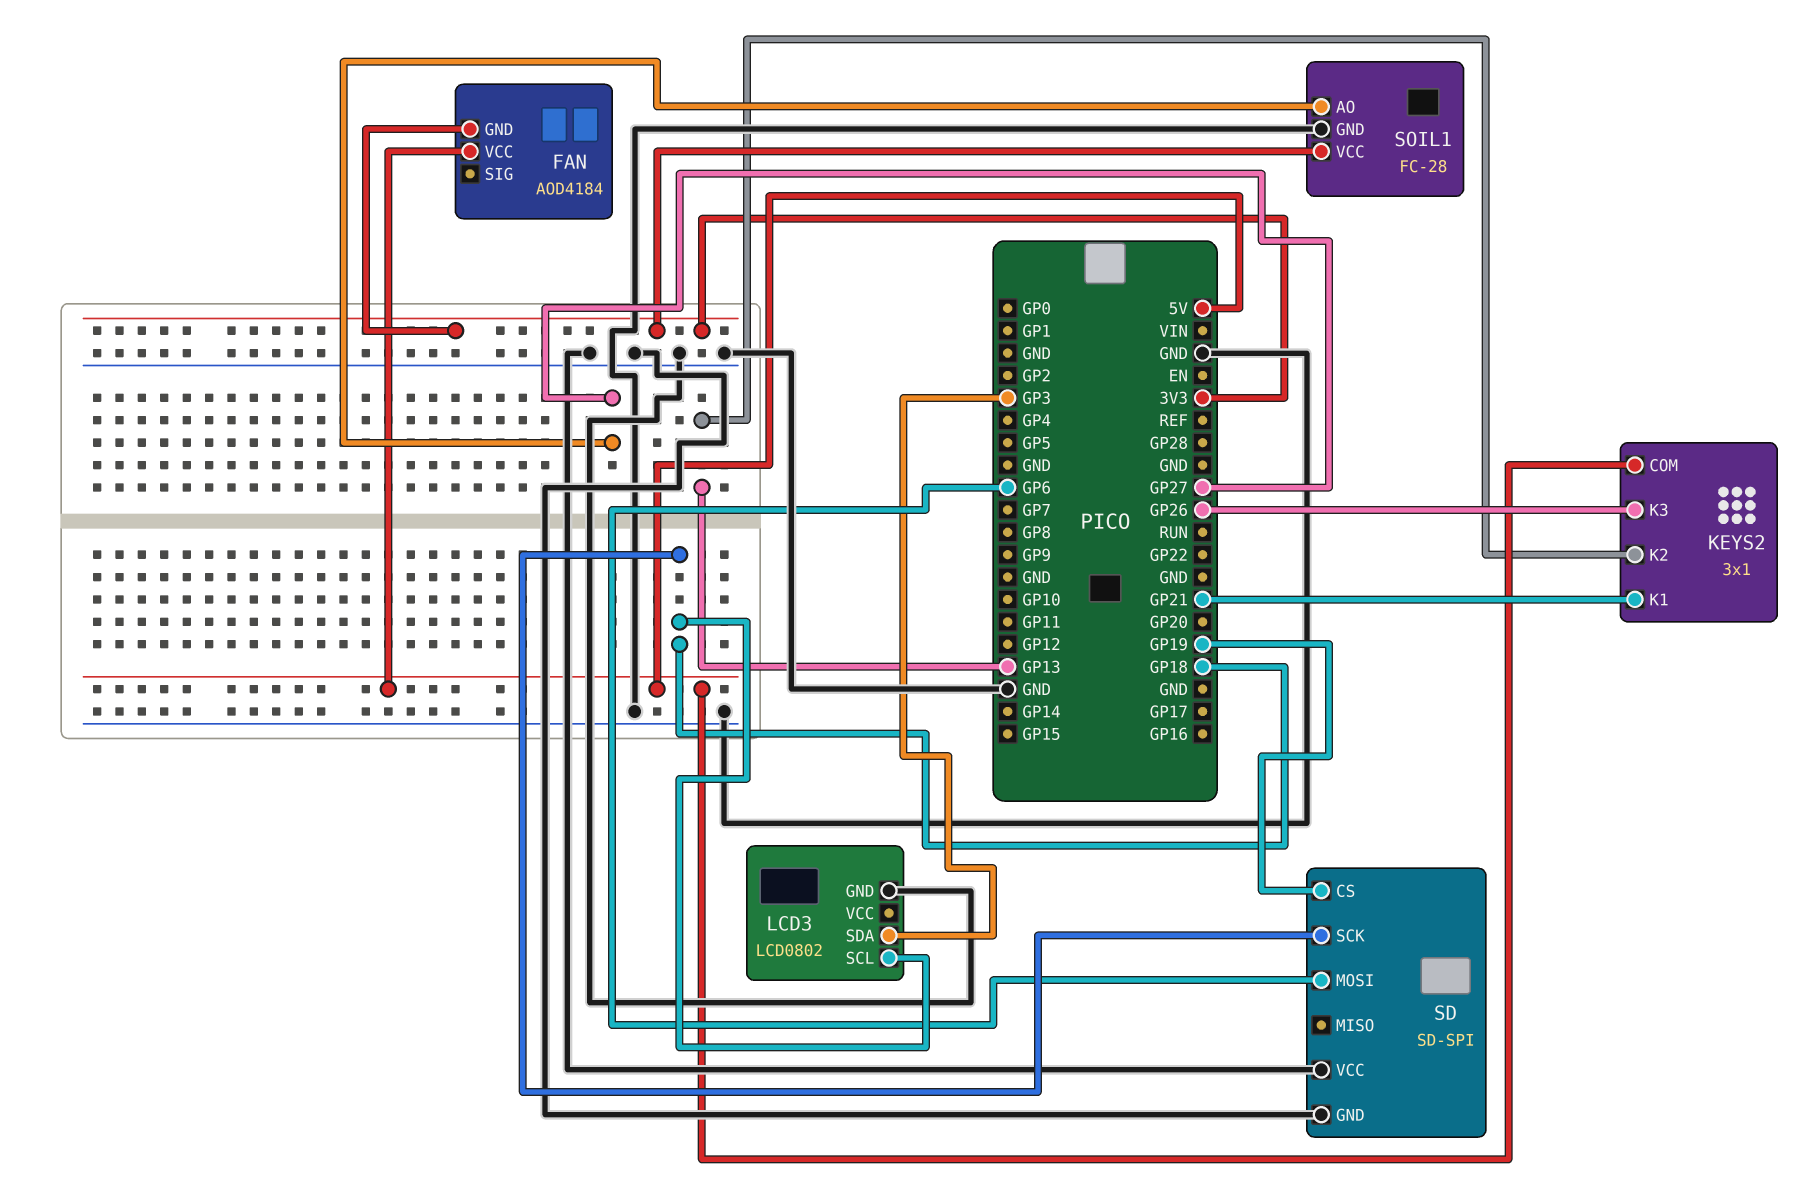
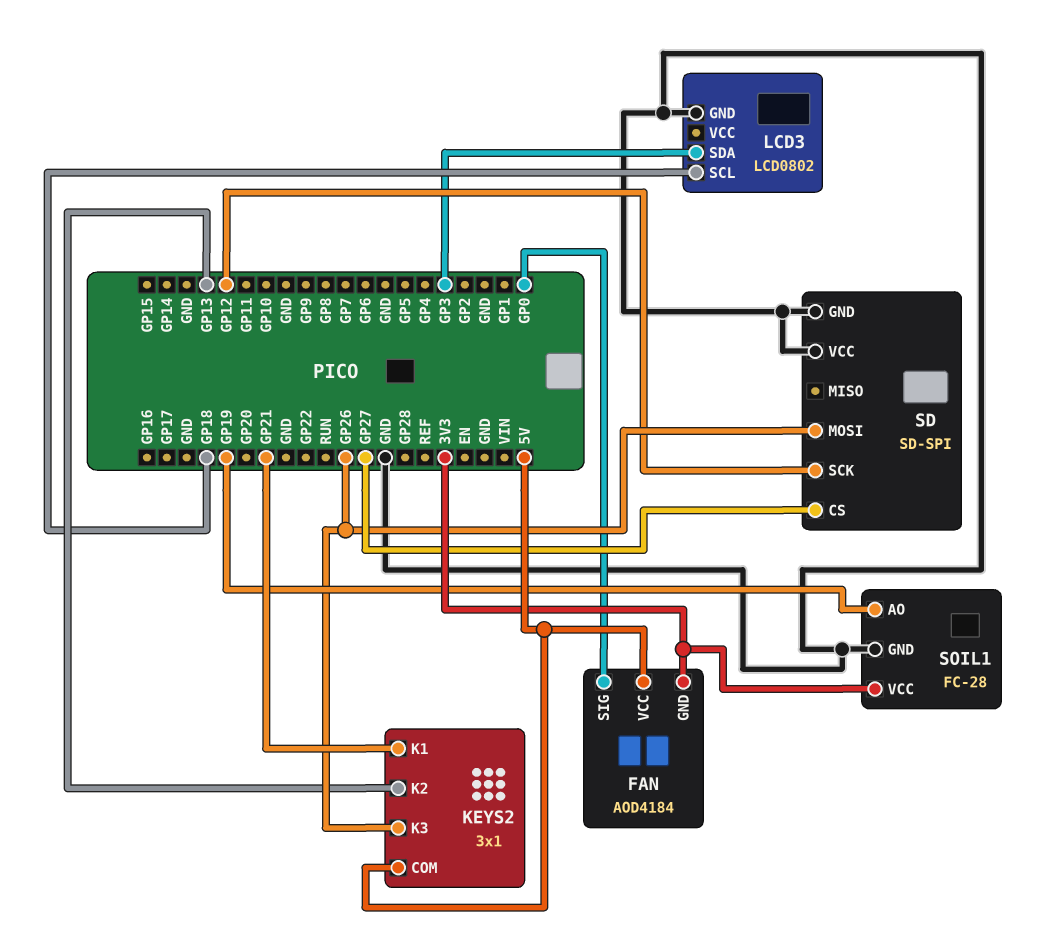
FAN pin SIG: none -> GP0
SD pin CS: GP19 -> GP27
SD pin MOSI: GP6 -> GP26
SD pin SCK: GP18 -> GP12
SOIL1 pin AO: GP27 -> GP19

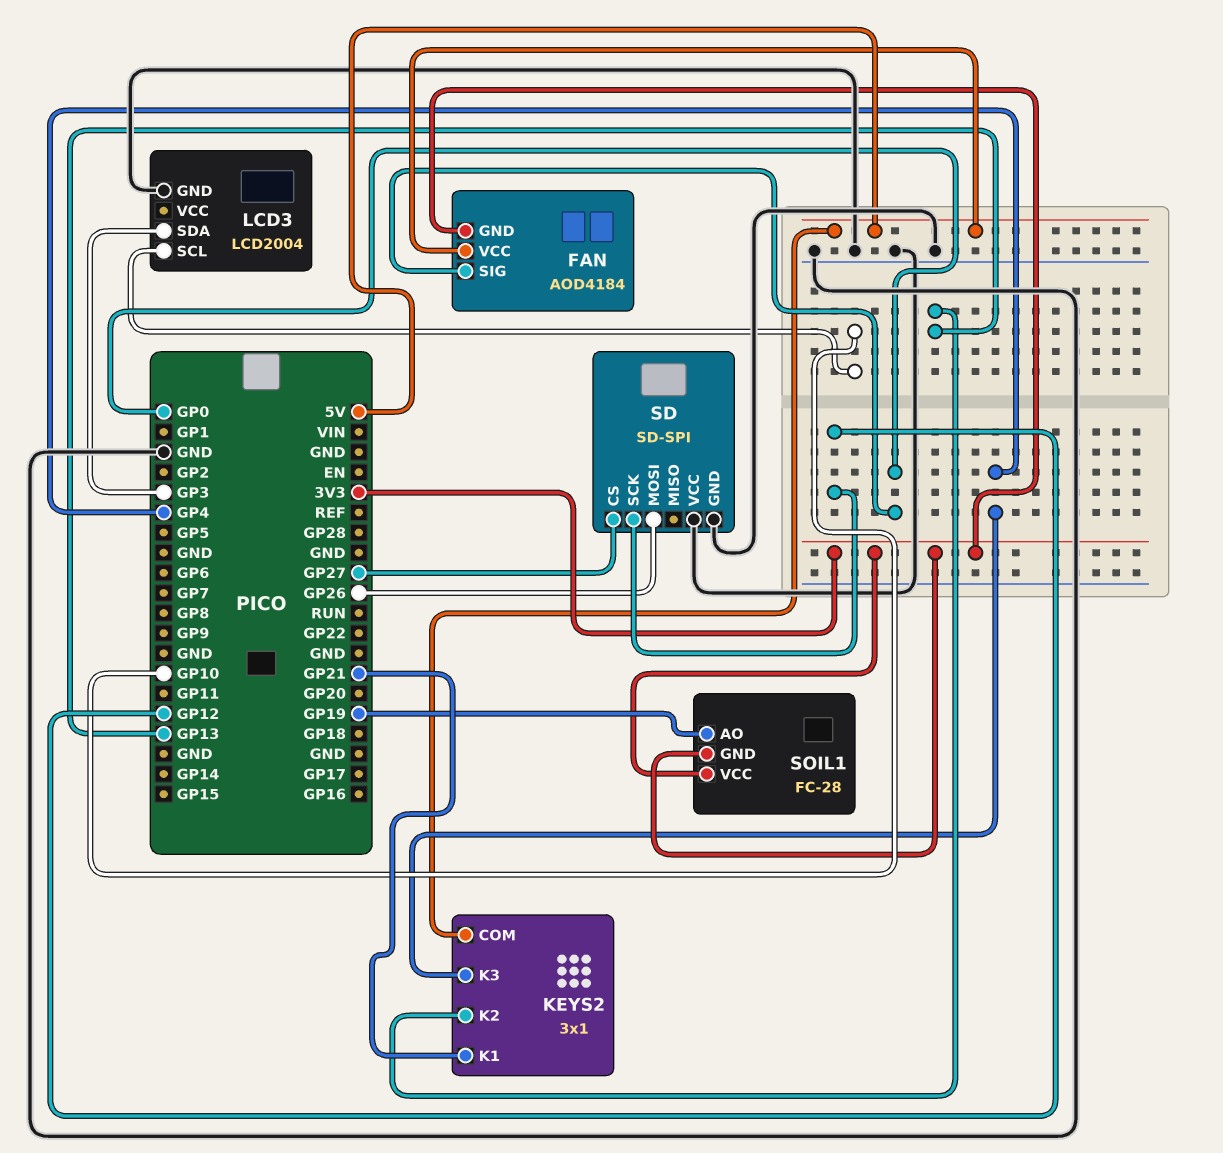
KEYS2 pin K3: GP26 -> GP4
LCD3: LCD0802 -> LCD2004
LCD3 pin SCL: GP18 -> GP10
SOIL1 pin GND: GND -> 3V3

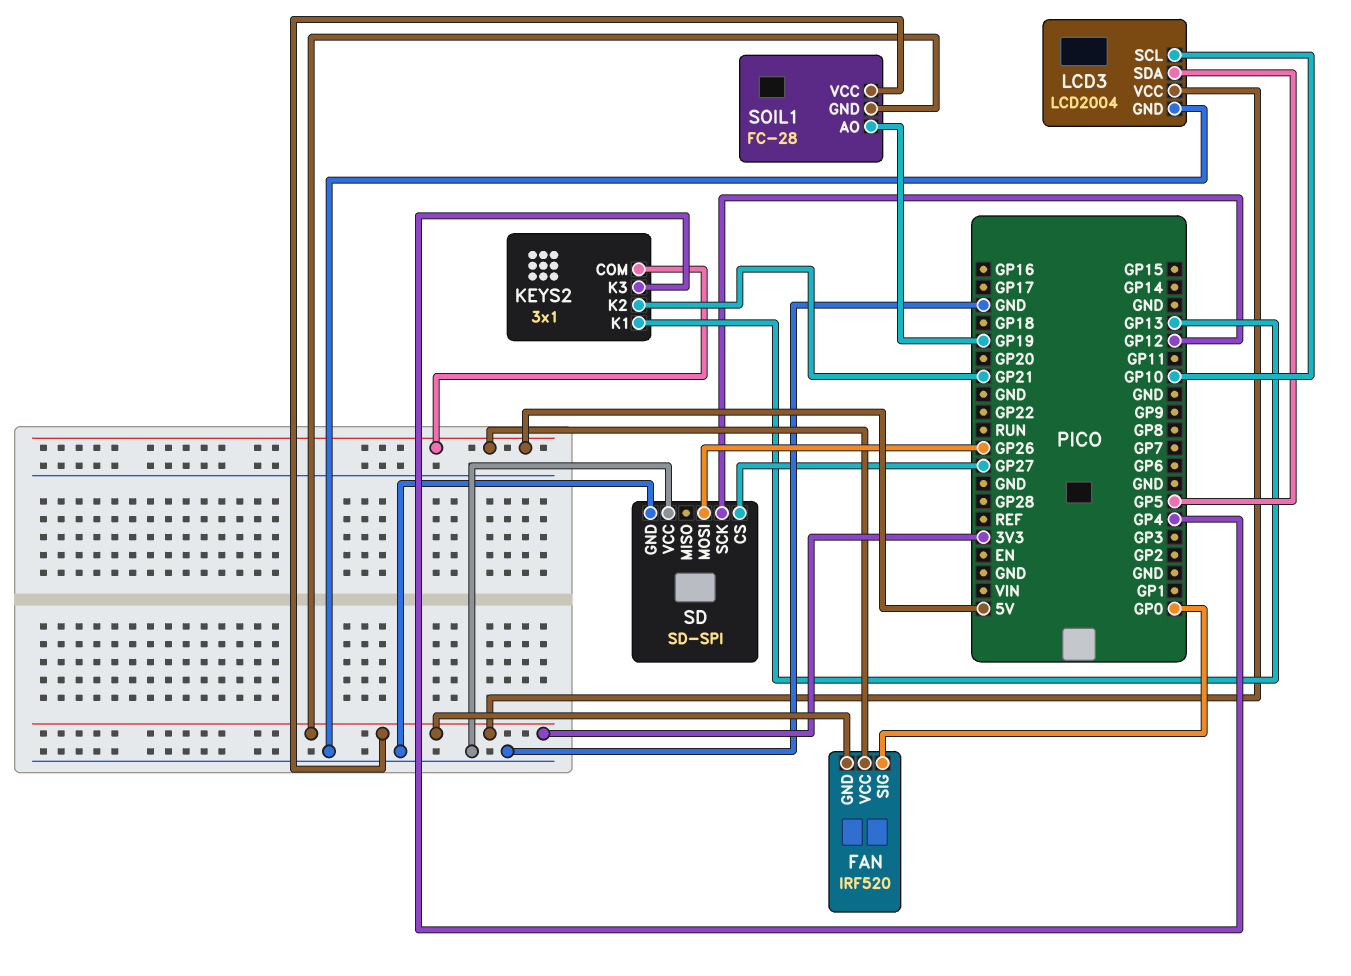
FAN: AOD4184 -> IRF520
KEYS2 pin K1: GP21 -> GP13
KEYS2 pin K2: GP13 -> GP21
LCD3 pin SDA: GP3 -> GP5
LCD3 pin VCC: none -> 3V3

